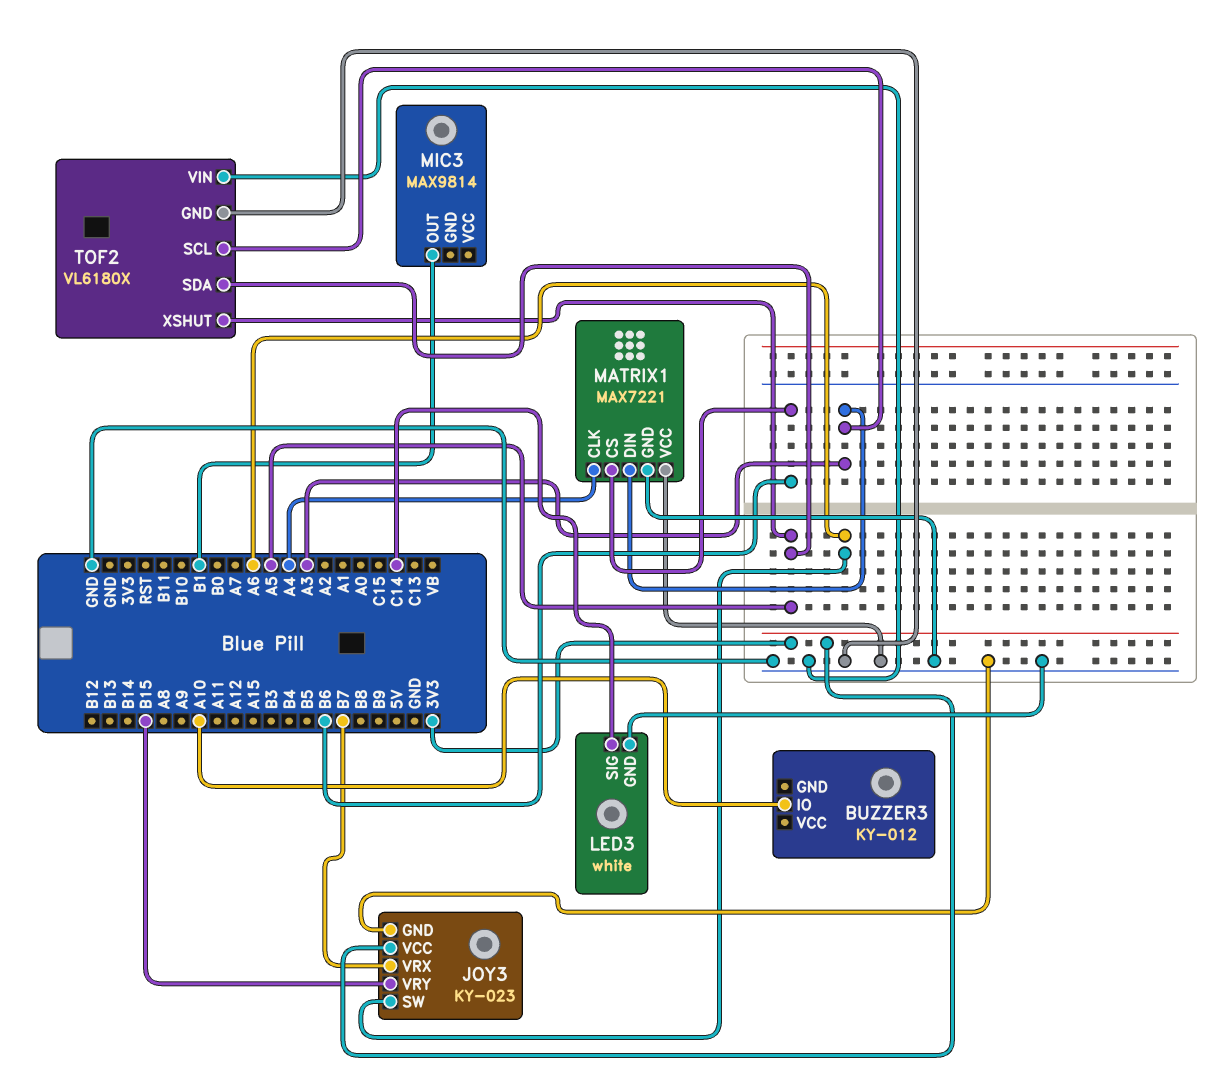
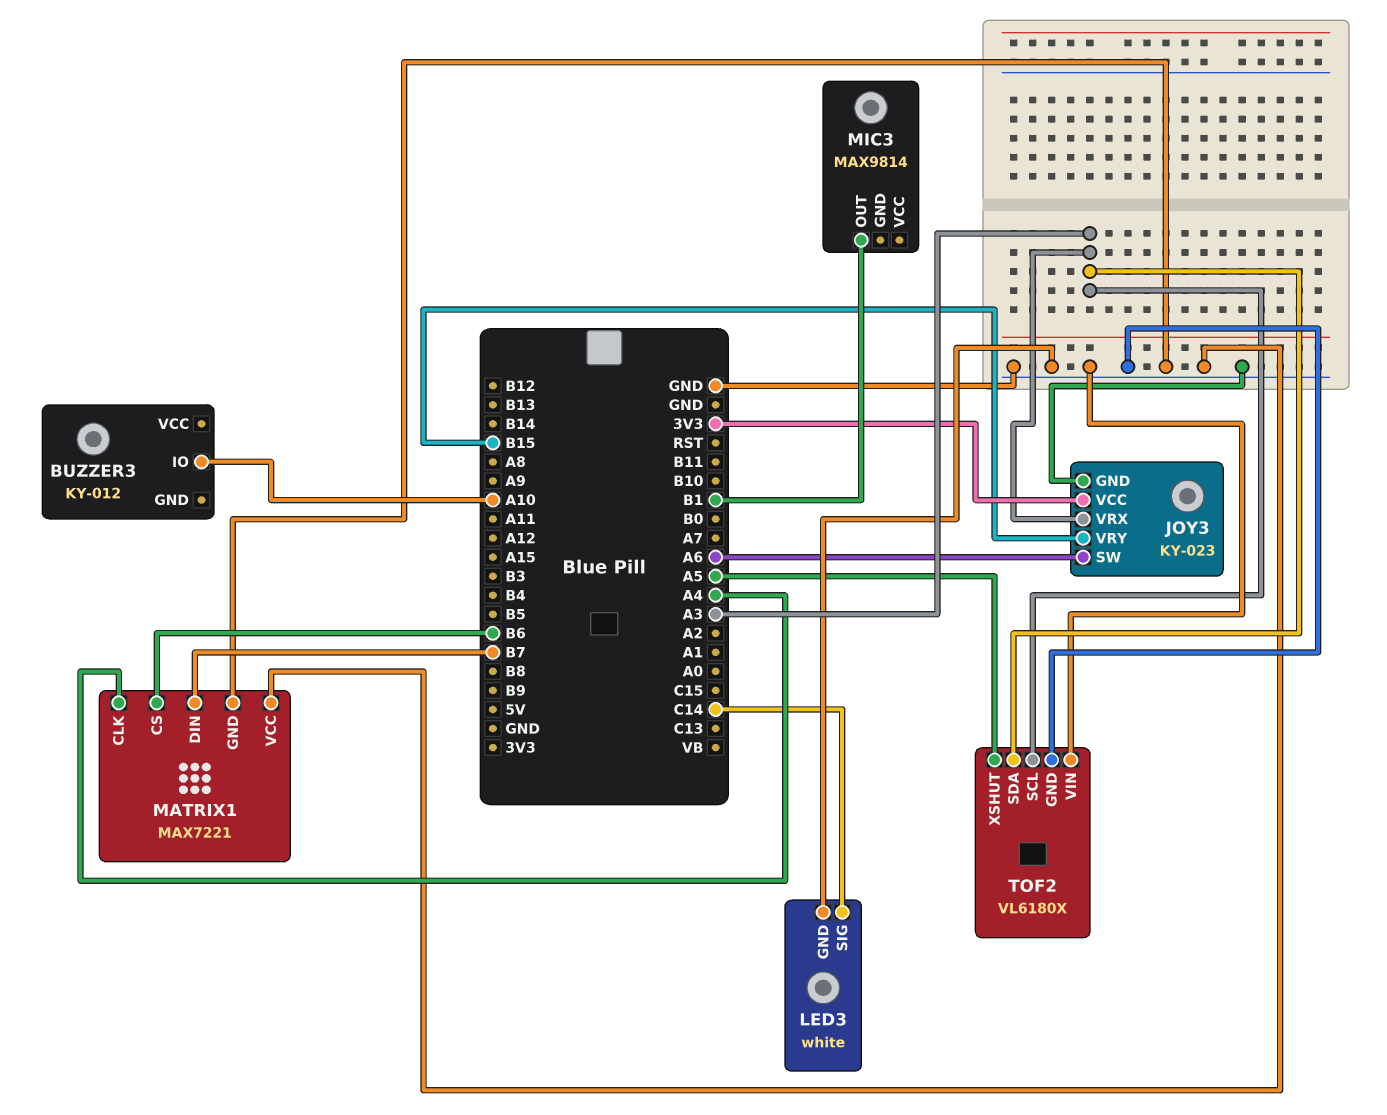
JOY3 pin VRX: B7 -> A3
MATRIX1 pin DIN: A3 -> B7
TOF2 pin SDA: A5 -> A3

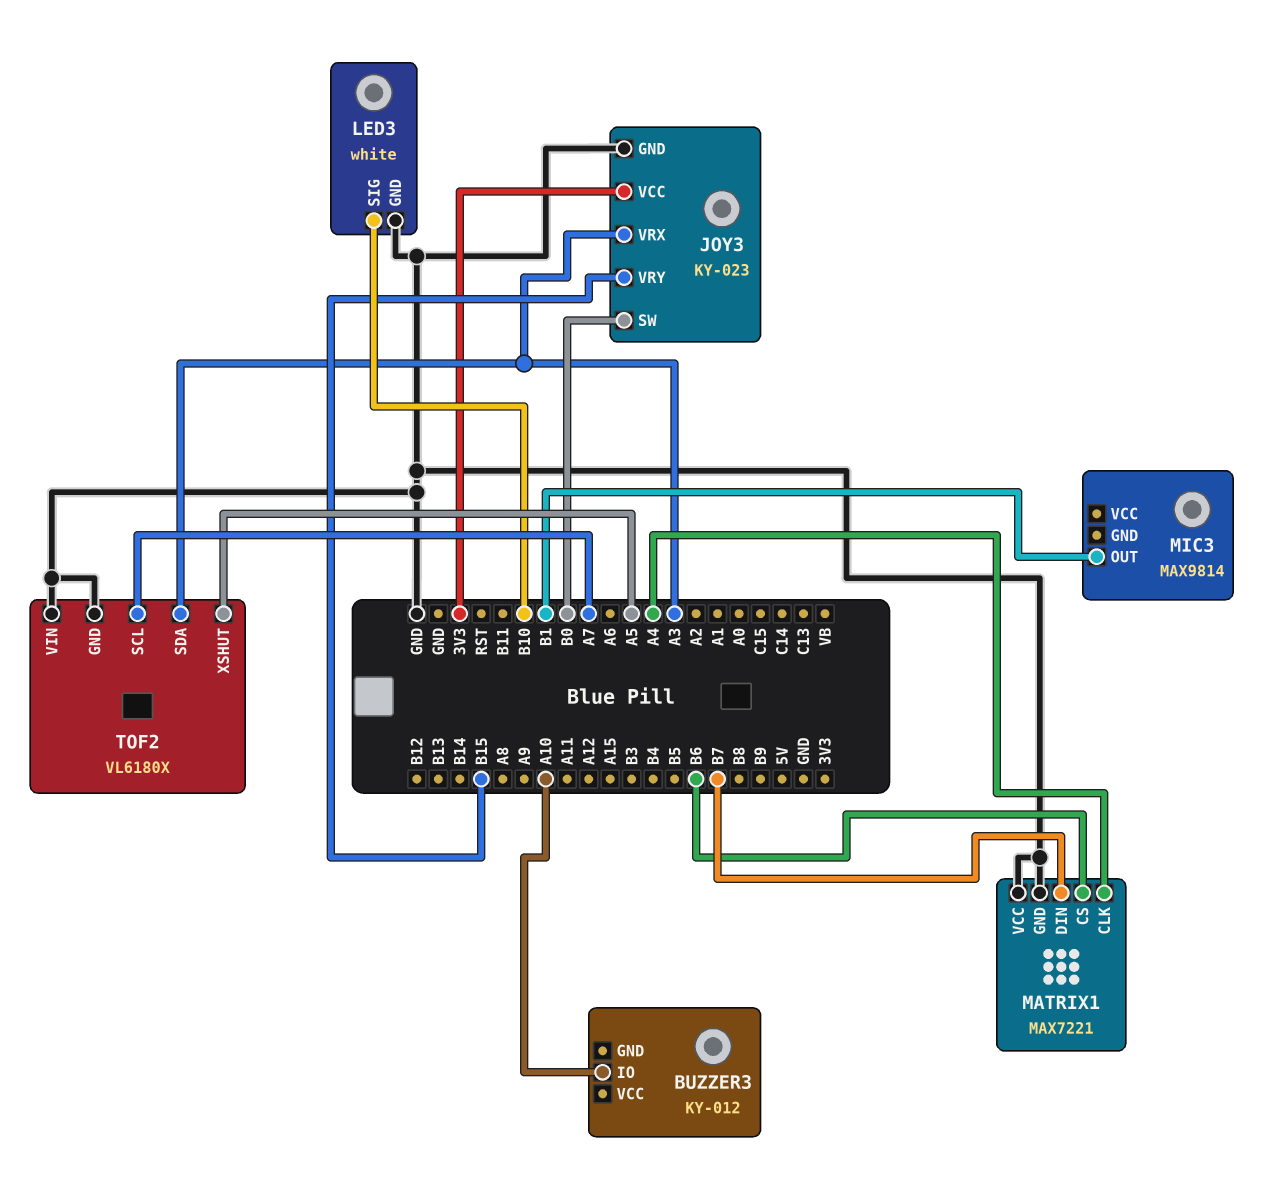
JOY3 pin SW: A6 -> B0
LED3 pin SIG: C14 -> B10
TOF2 pin SCL: A3 -> A7

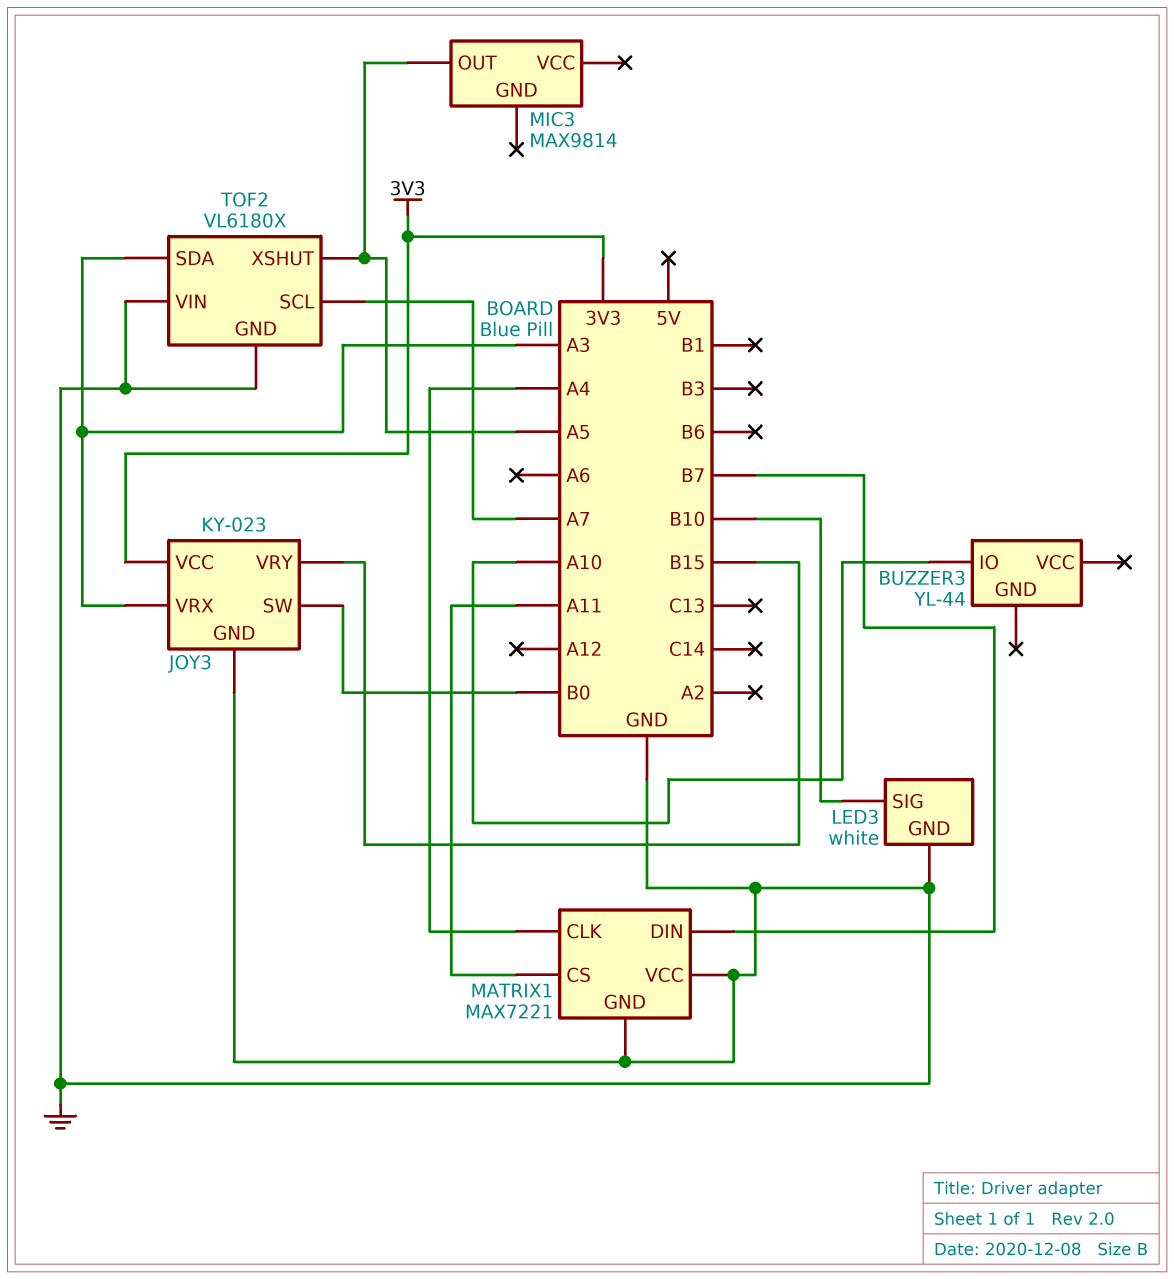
BUZZER3: KY-012 -> YL-44
MATRIX1 pin CS: B6 -> A11
MIC3 pin OUT: B1 -> A5

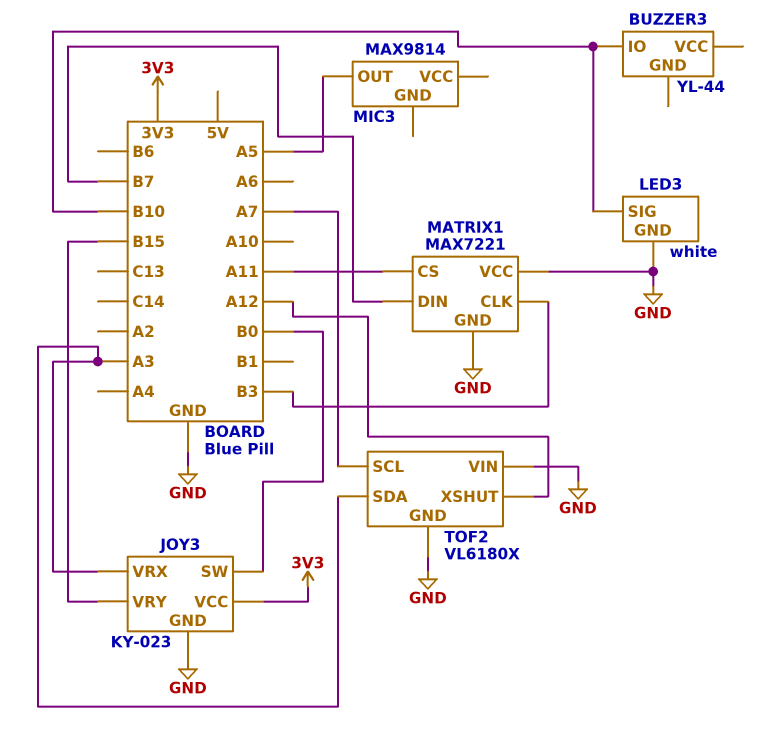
BUZZER3 pin IO: A10 -> B10
MATRIX1 pin CLK: A4 -> B3
TOF2 pin XSHUT: A5 -> A12

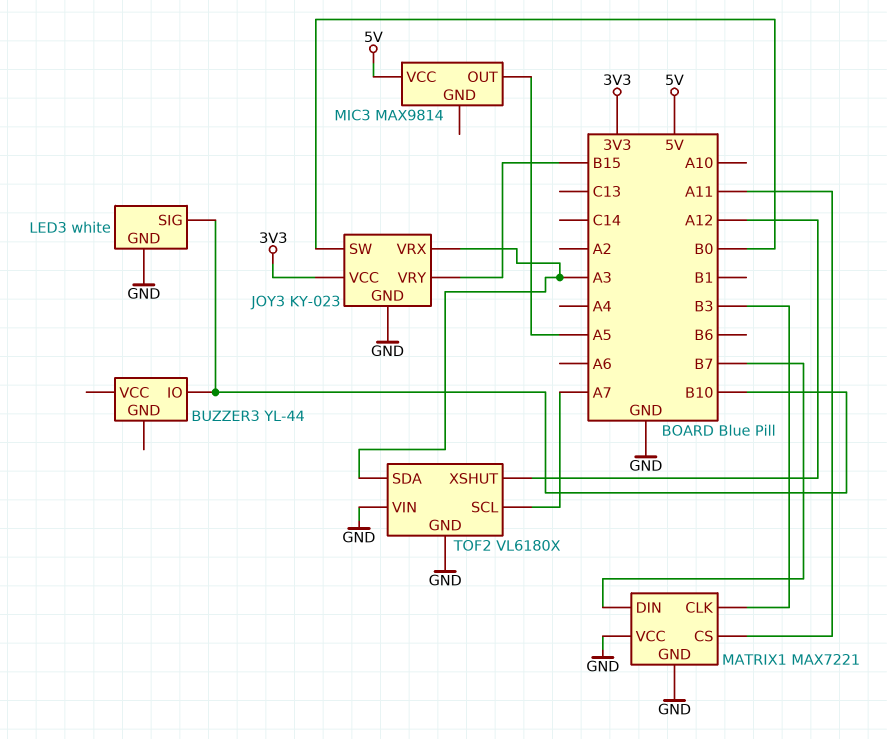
MIC3 pin VCC: none -> 5V

